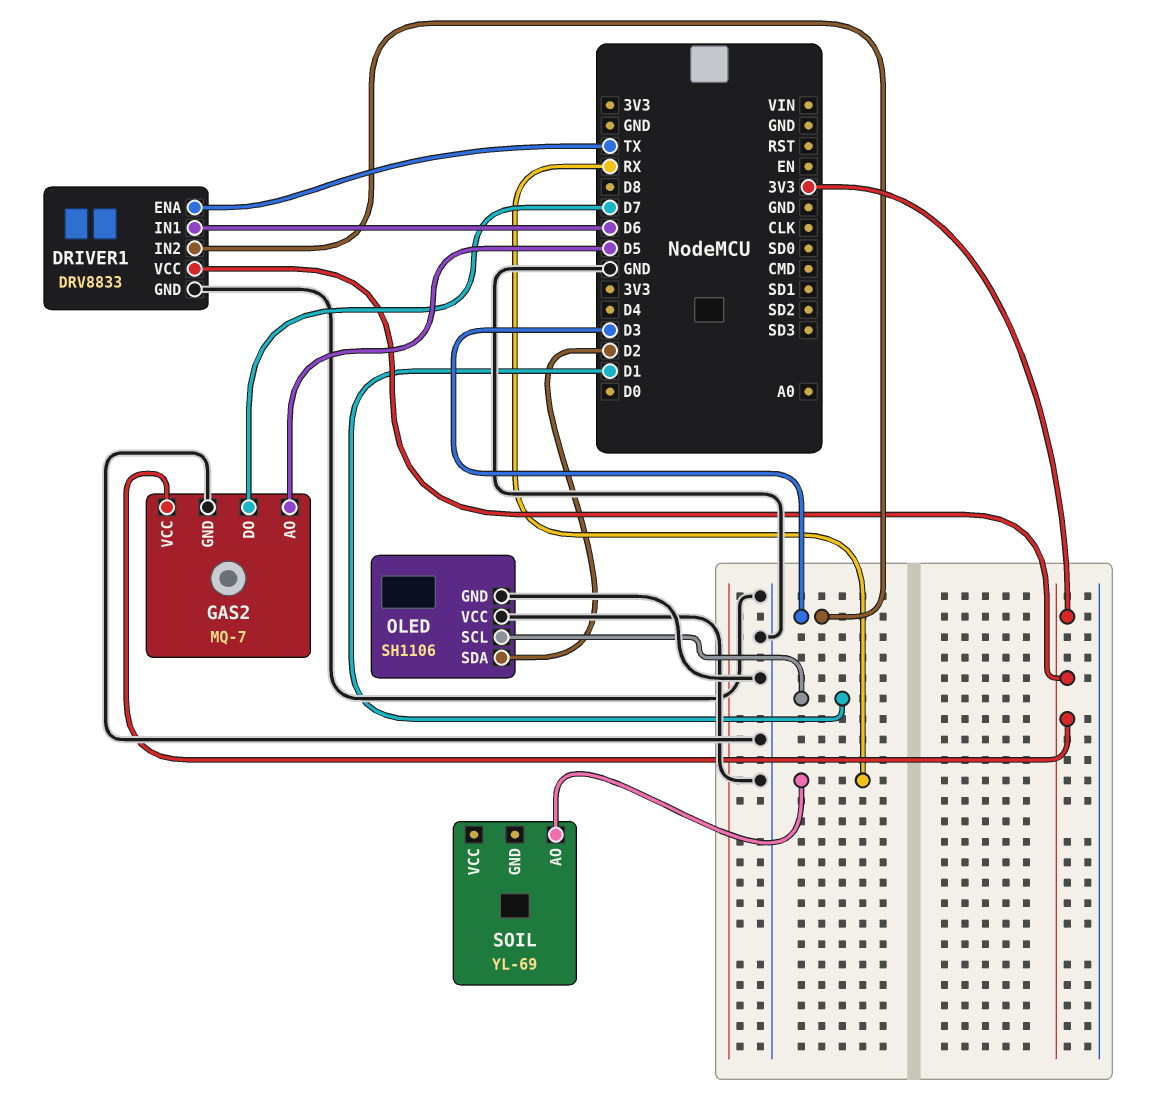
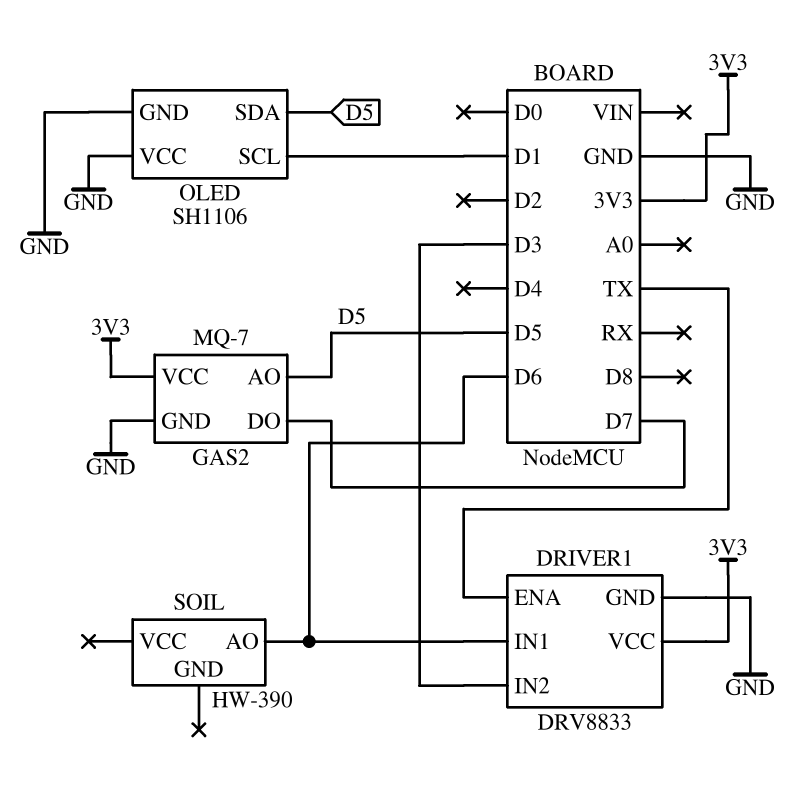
OLED pin SDA: D2 -> D5
SOIL: YL-69 -> HW-390
SOIL pin AO: RX -> D6

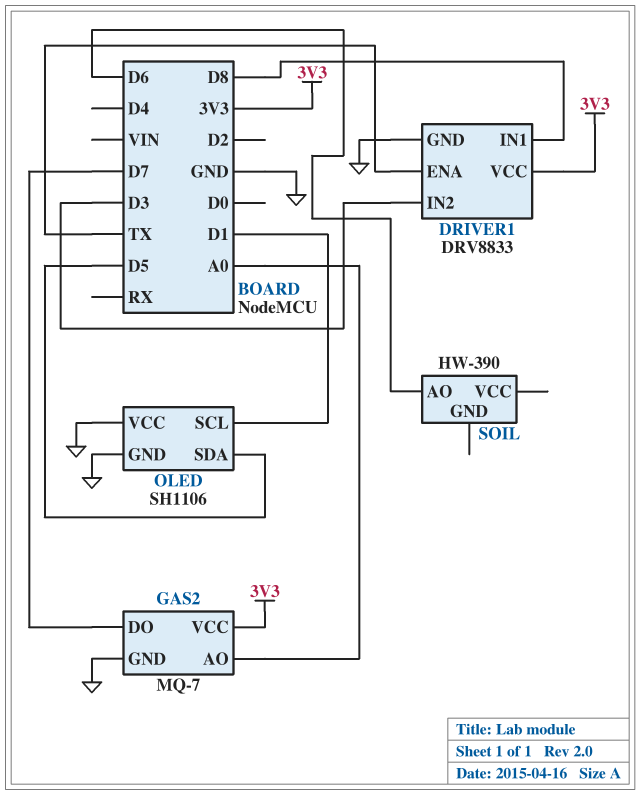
DRIVER1 pin IN1: D6 -> D8
GAS2 pin AO: D5 -> A0

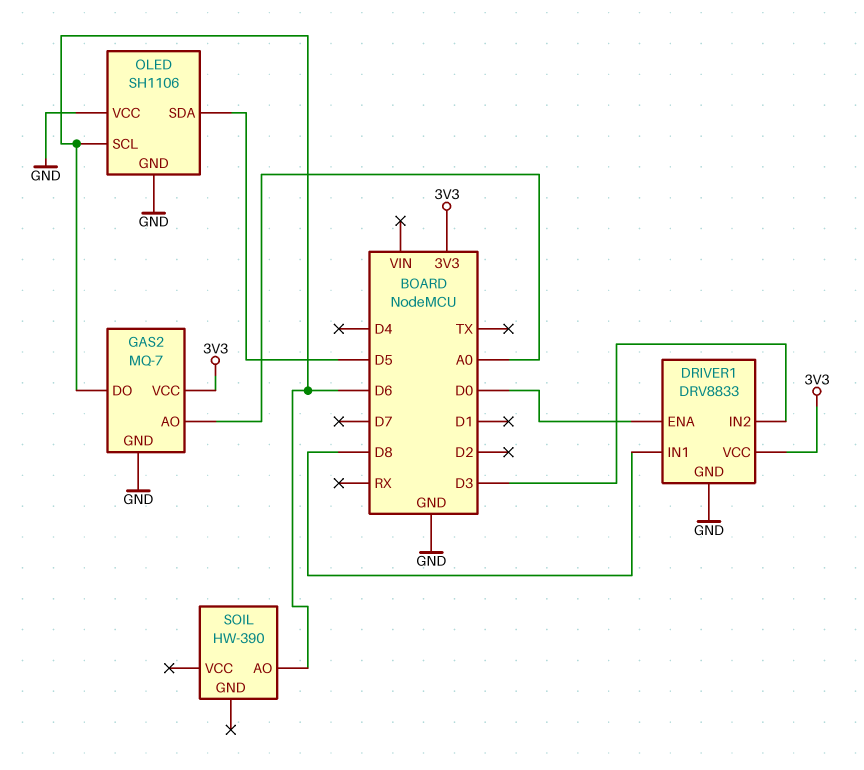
DRIVER1 pin ENA: TX -> D0
GAS2 pin DO: D7 -> D6
OLED pin SCL: D1 -> D6

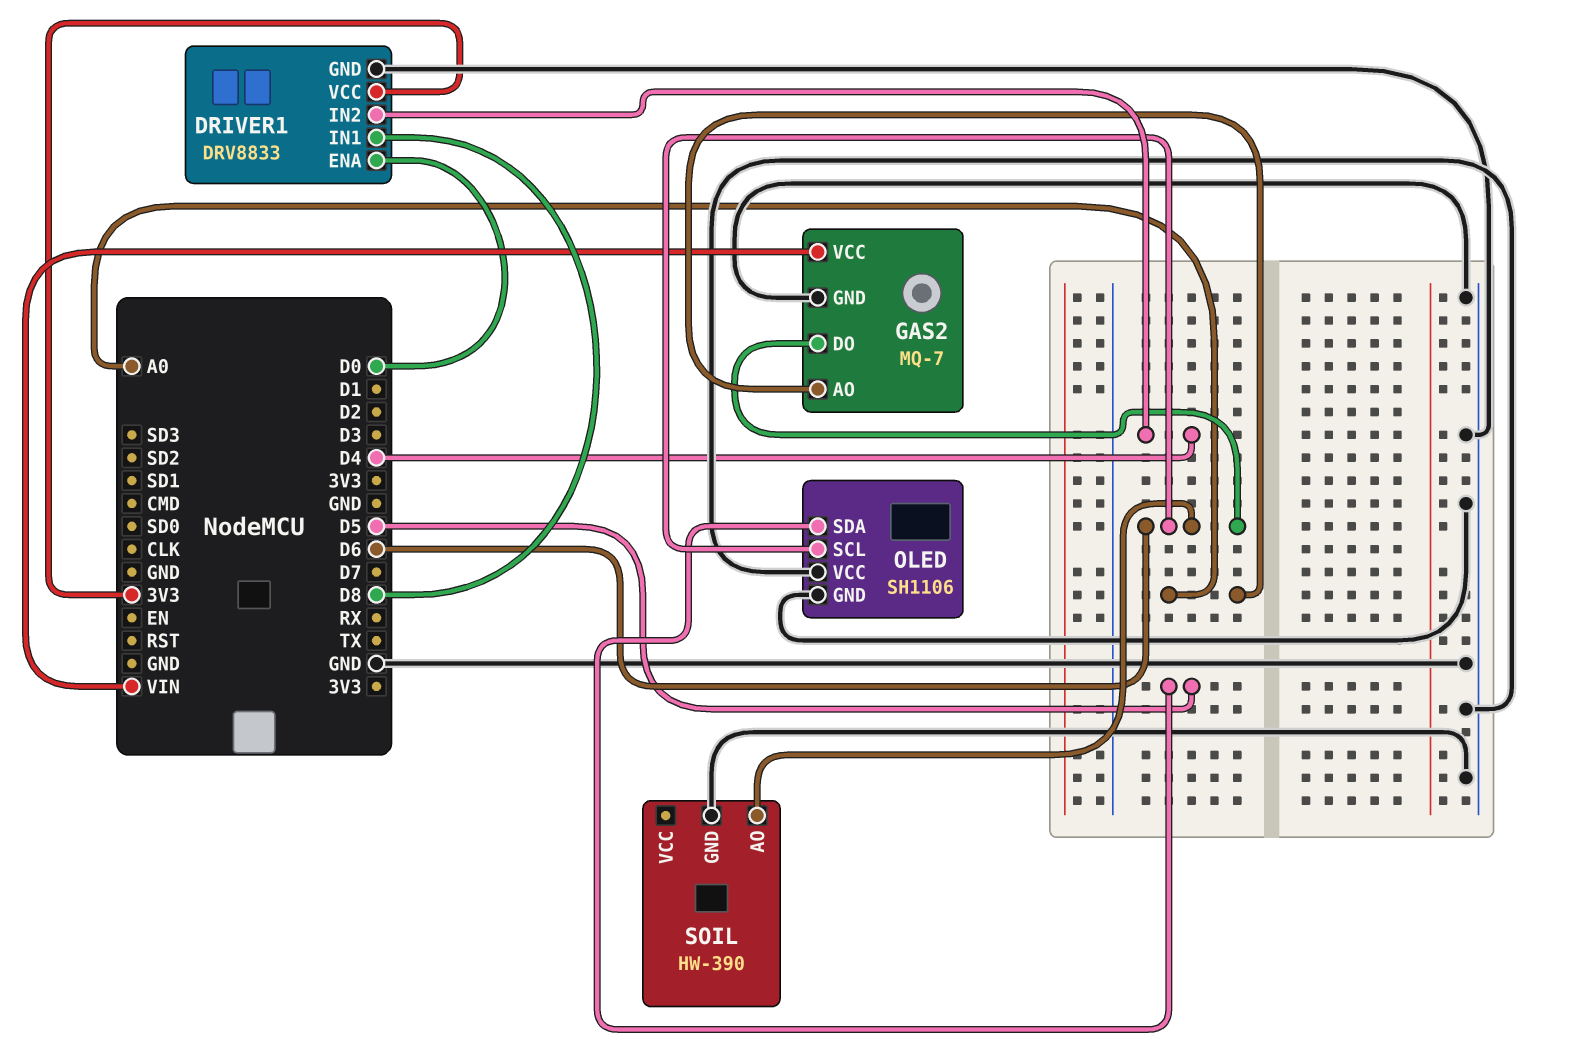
DRIVER1 pin IN2: D3 -> D4
GAS2 pin VCC: 3V3 -> VIN
SOIL pin GND: none -> GND

